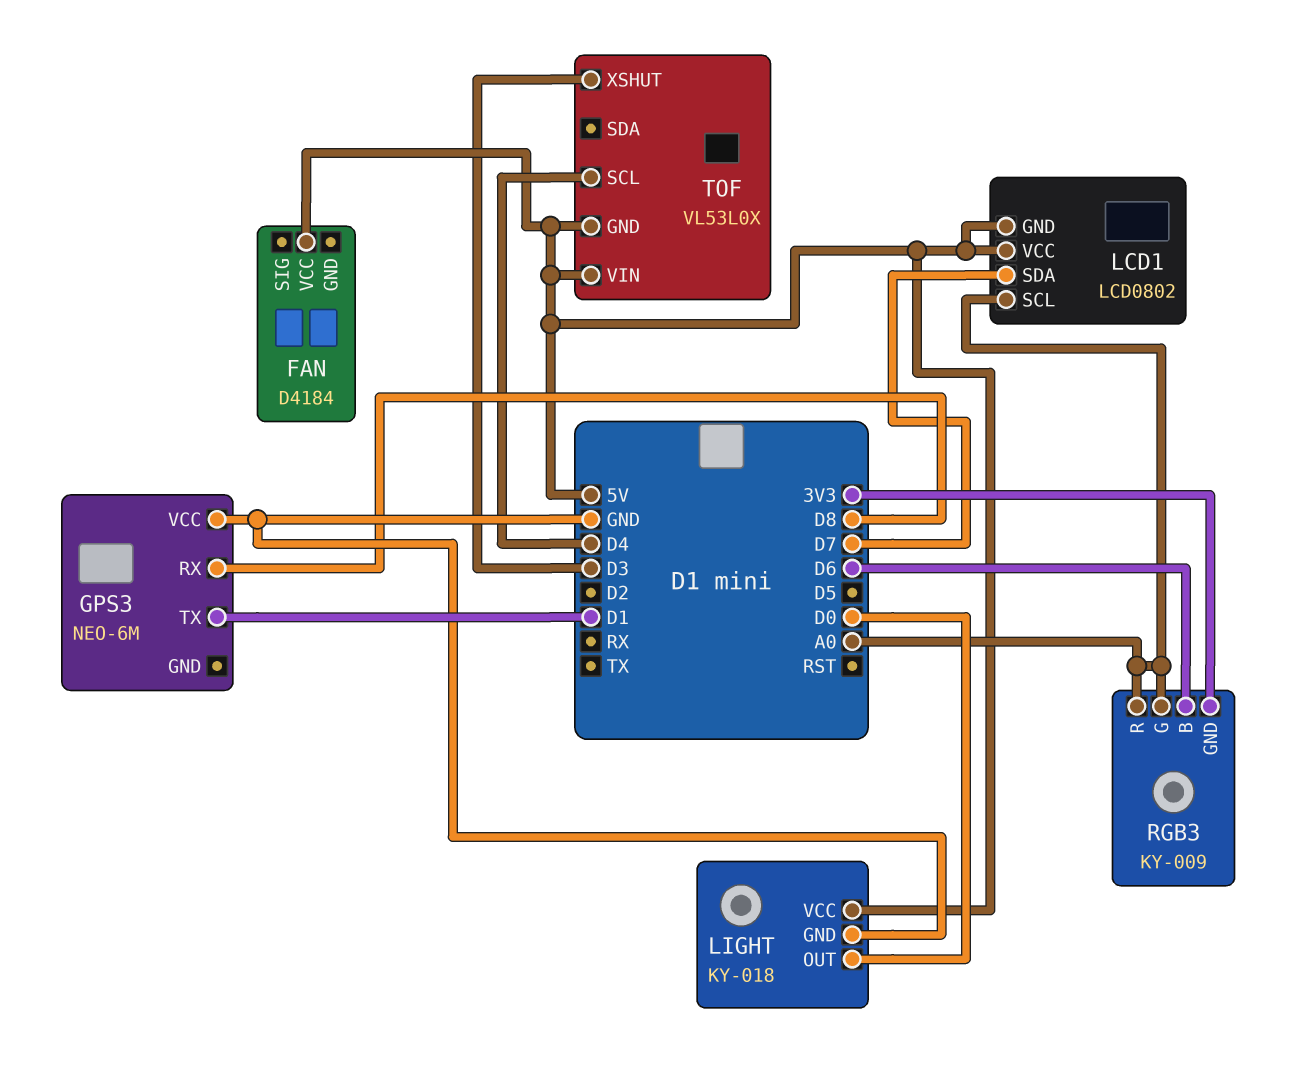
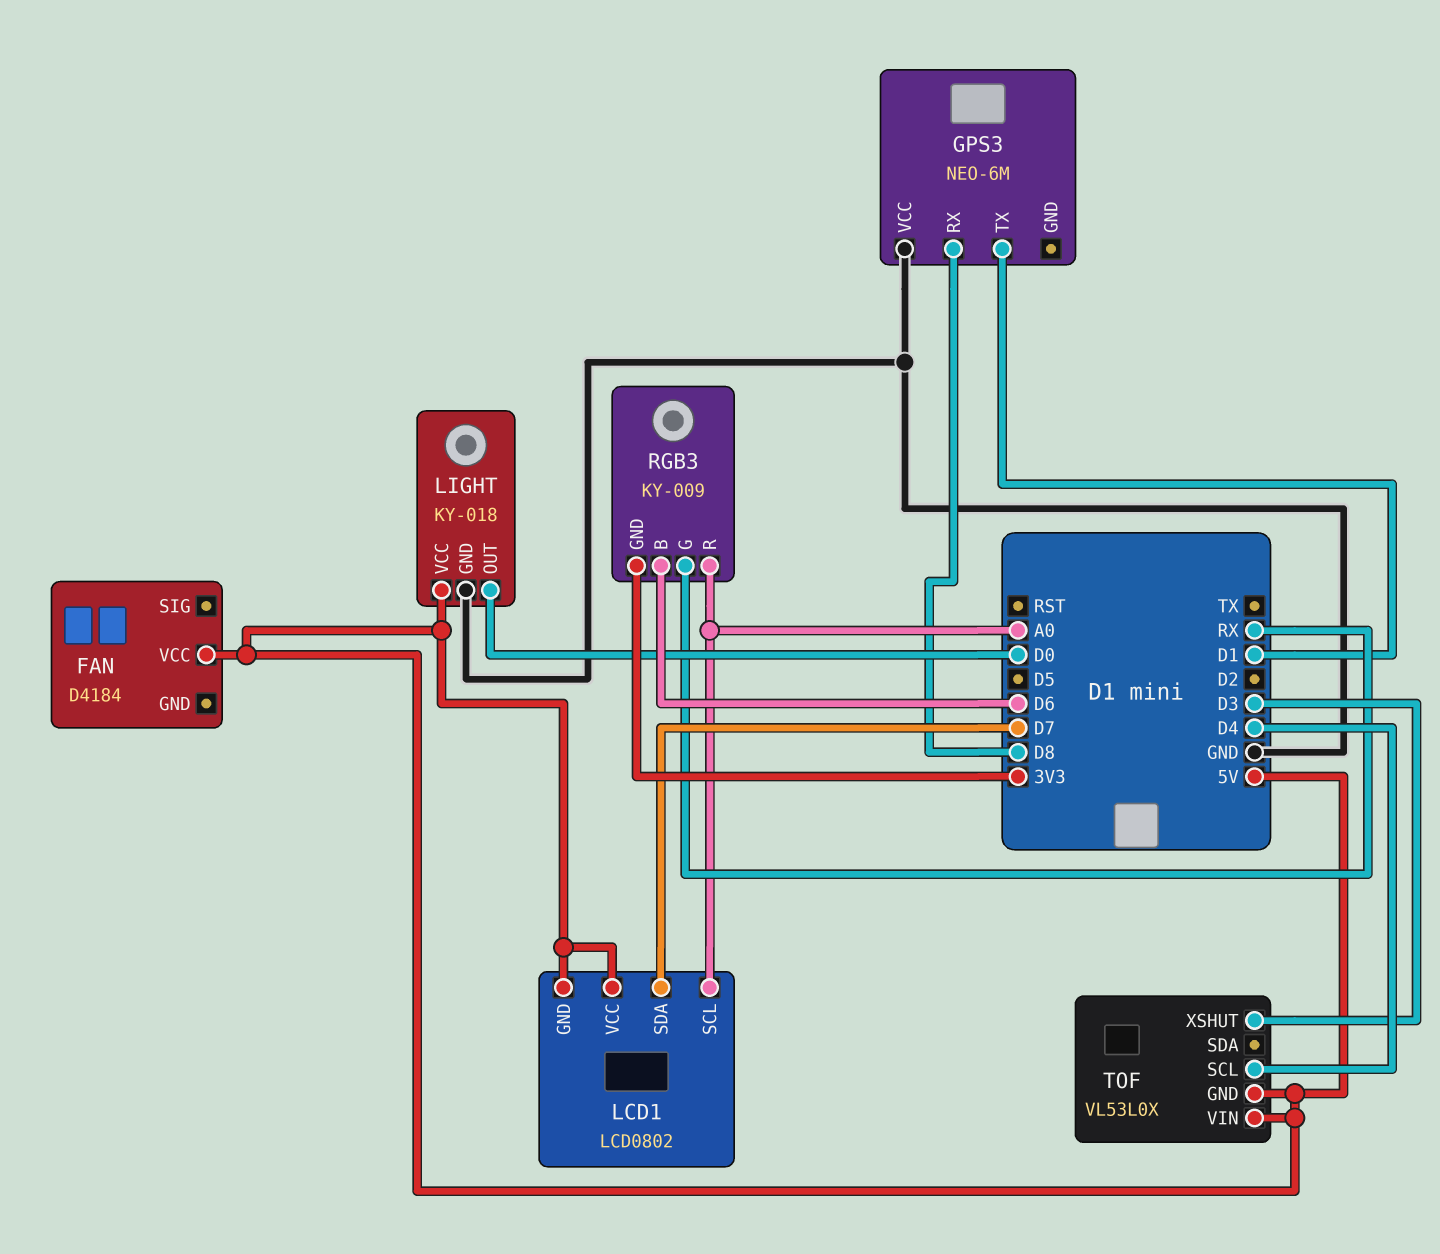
RGB3 pin G: A0 -> RX

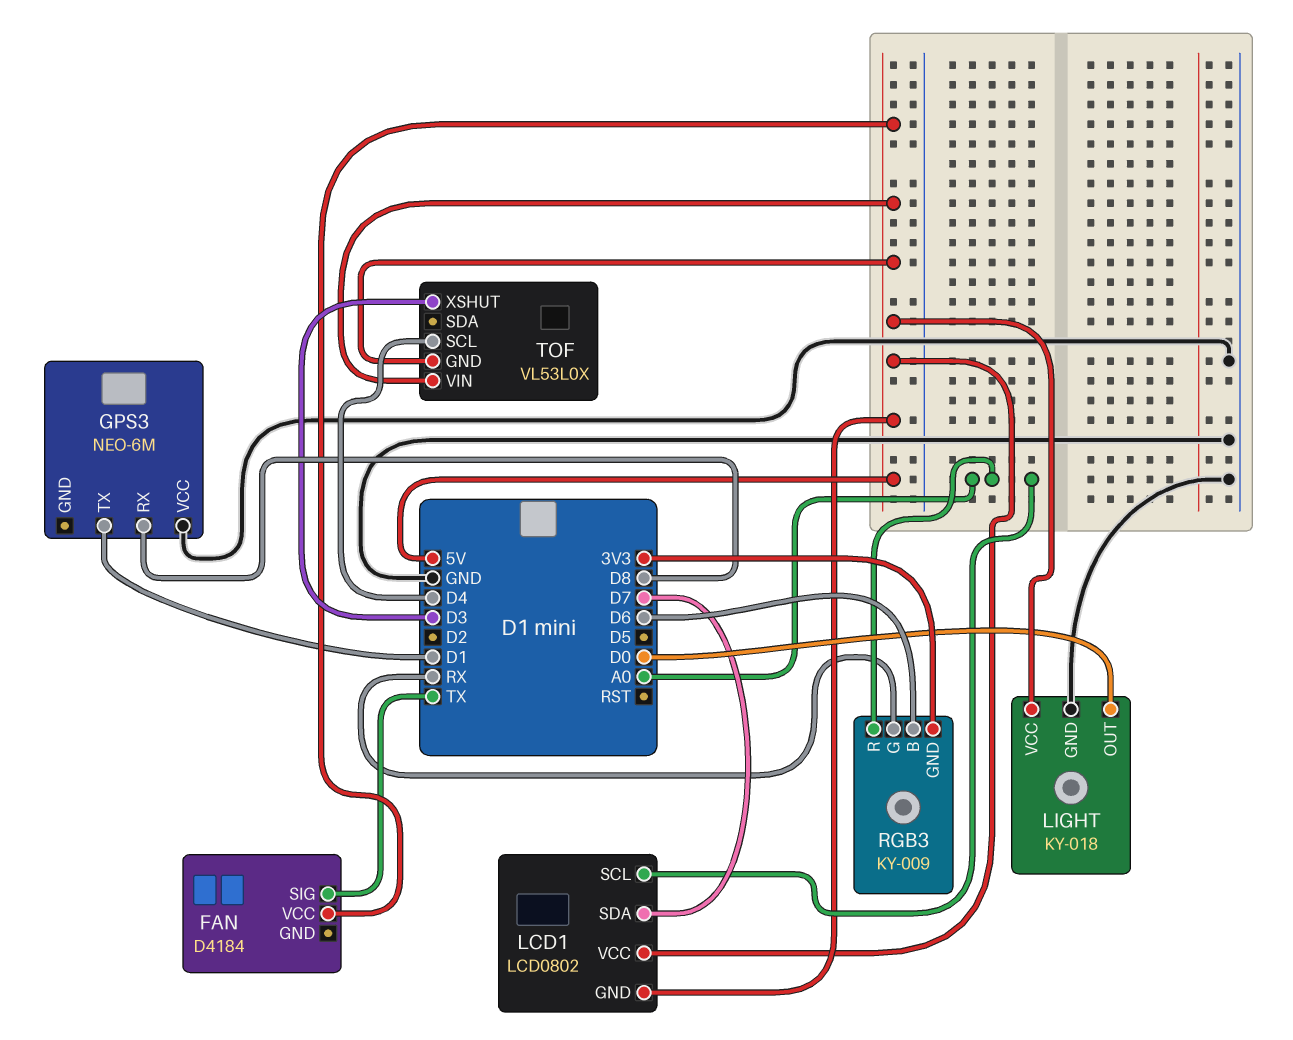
FAN pin SIG: none -> TX

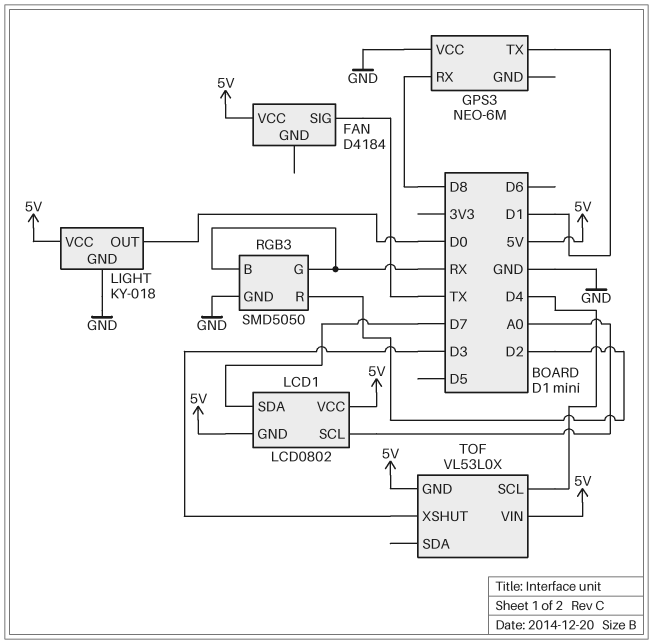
RGB3: KY-009 -> SMD5050
RGB3 pin B: D6 -> RX
RGB3 pin GND: 3V3 -> GND
RGB3 pin R: A0 -> D2

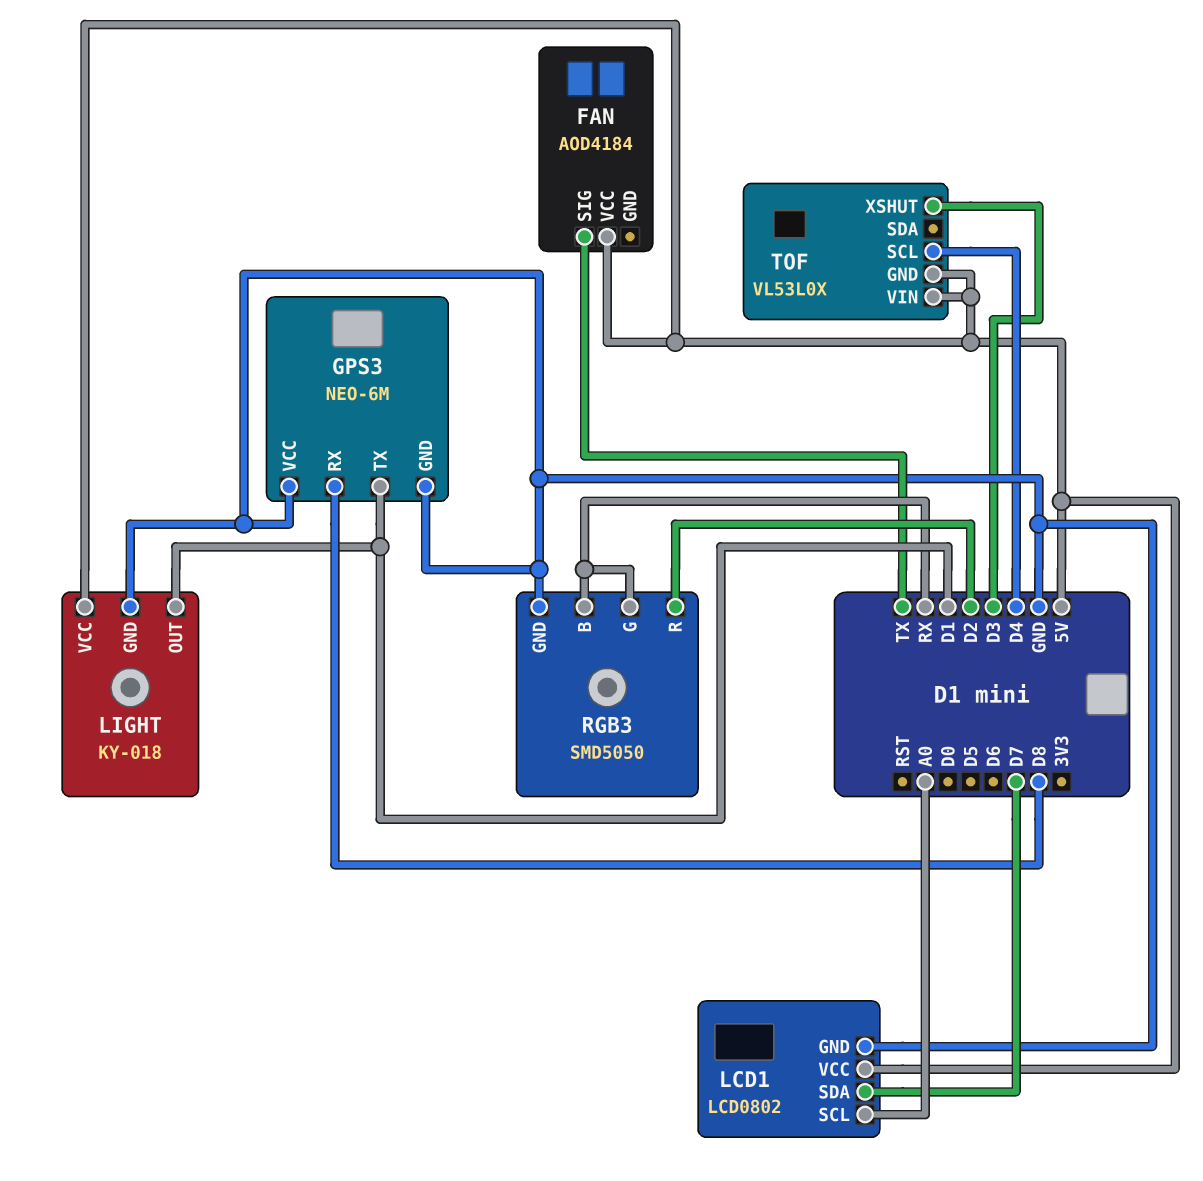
FAN: D4184 -> AOD4184
GPS3 pin GND: none -> GND
LCD1 pin GND: 5V -> GND
LIGHT pin OUT: D0 -> D1

